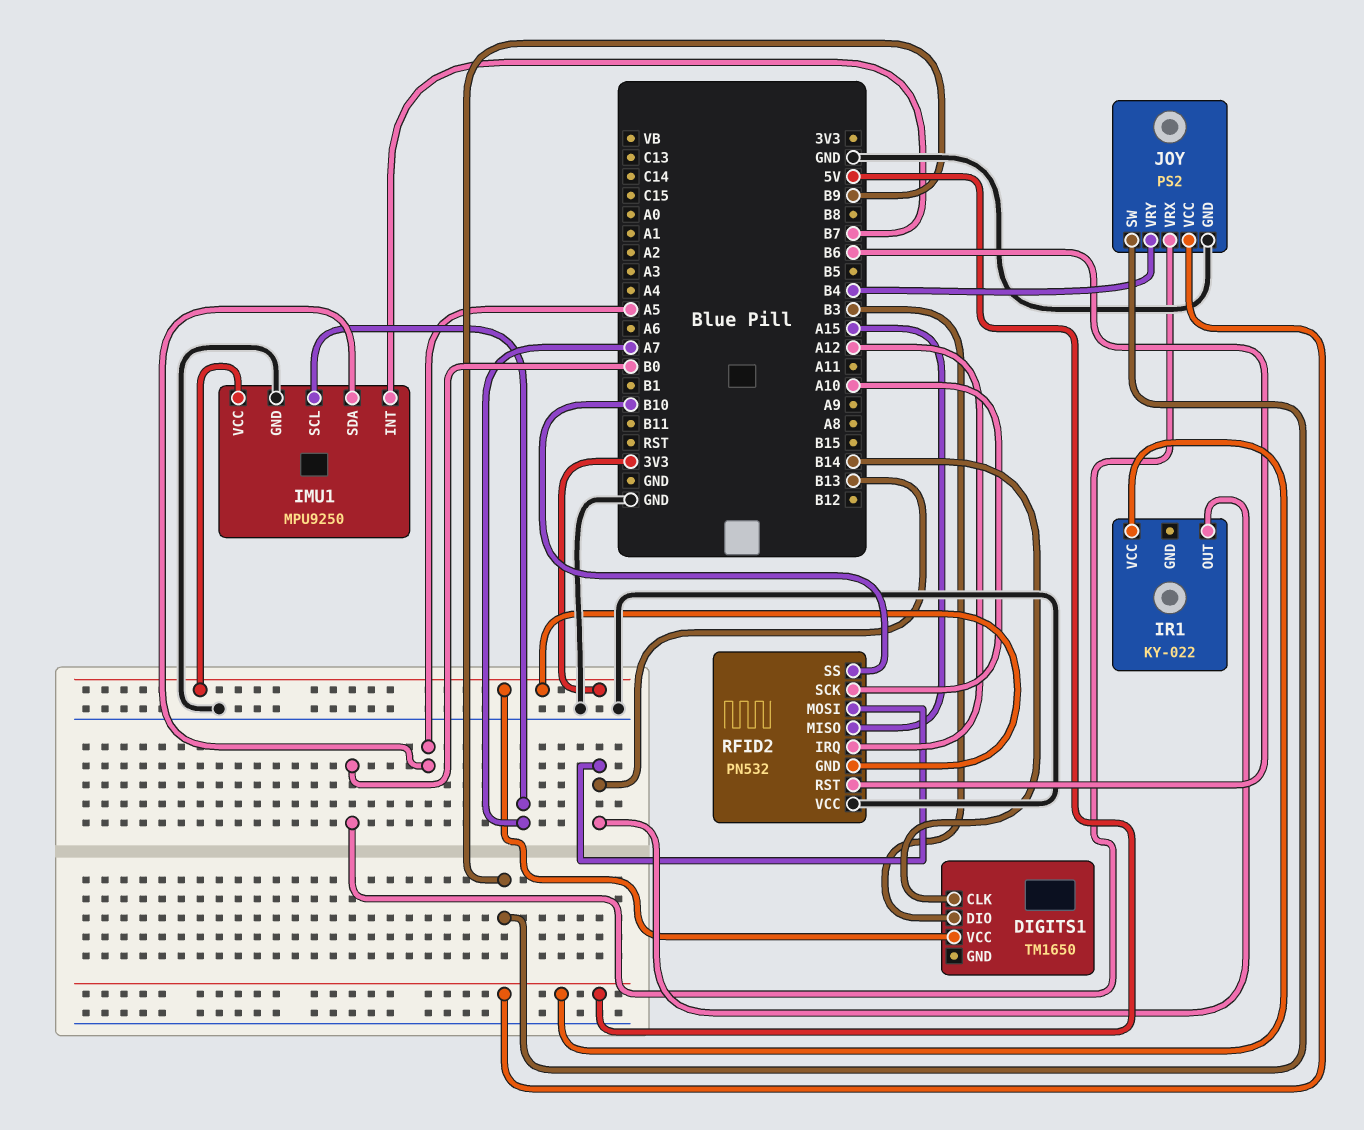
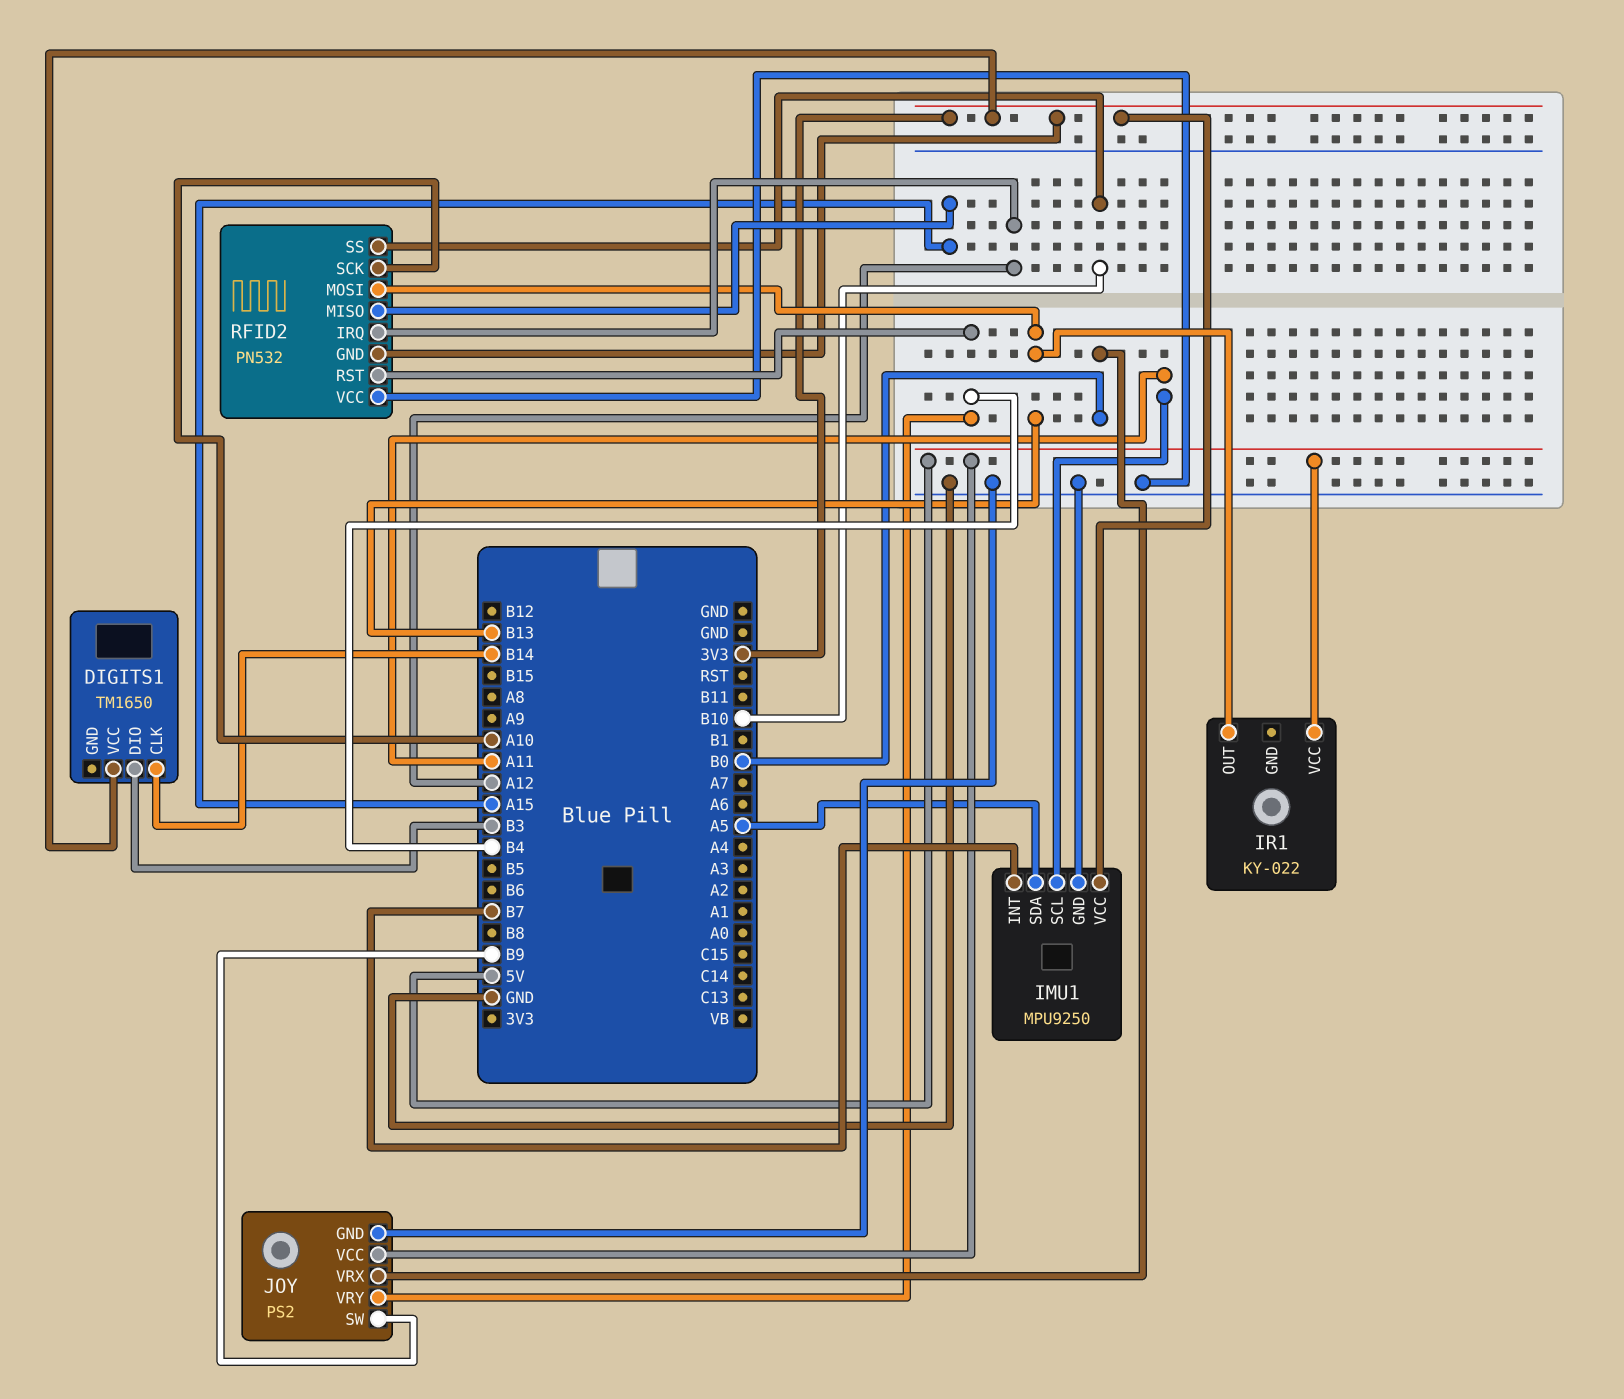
IMU1 pin SCL: A7 -> A11
RFID2 pin RST: B6 -> B4

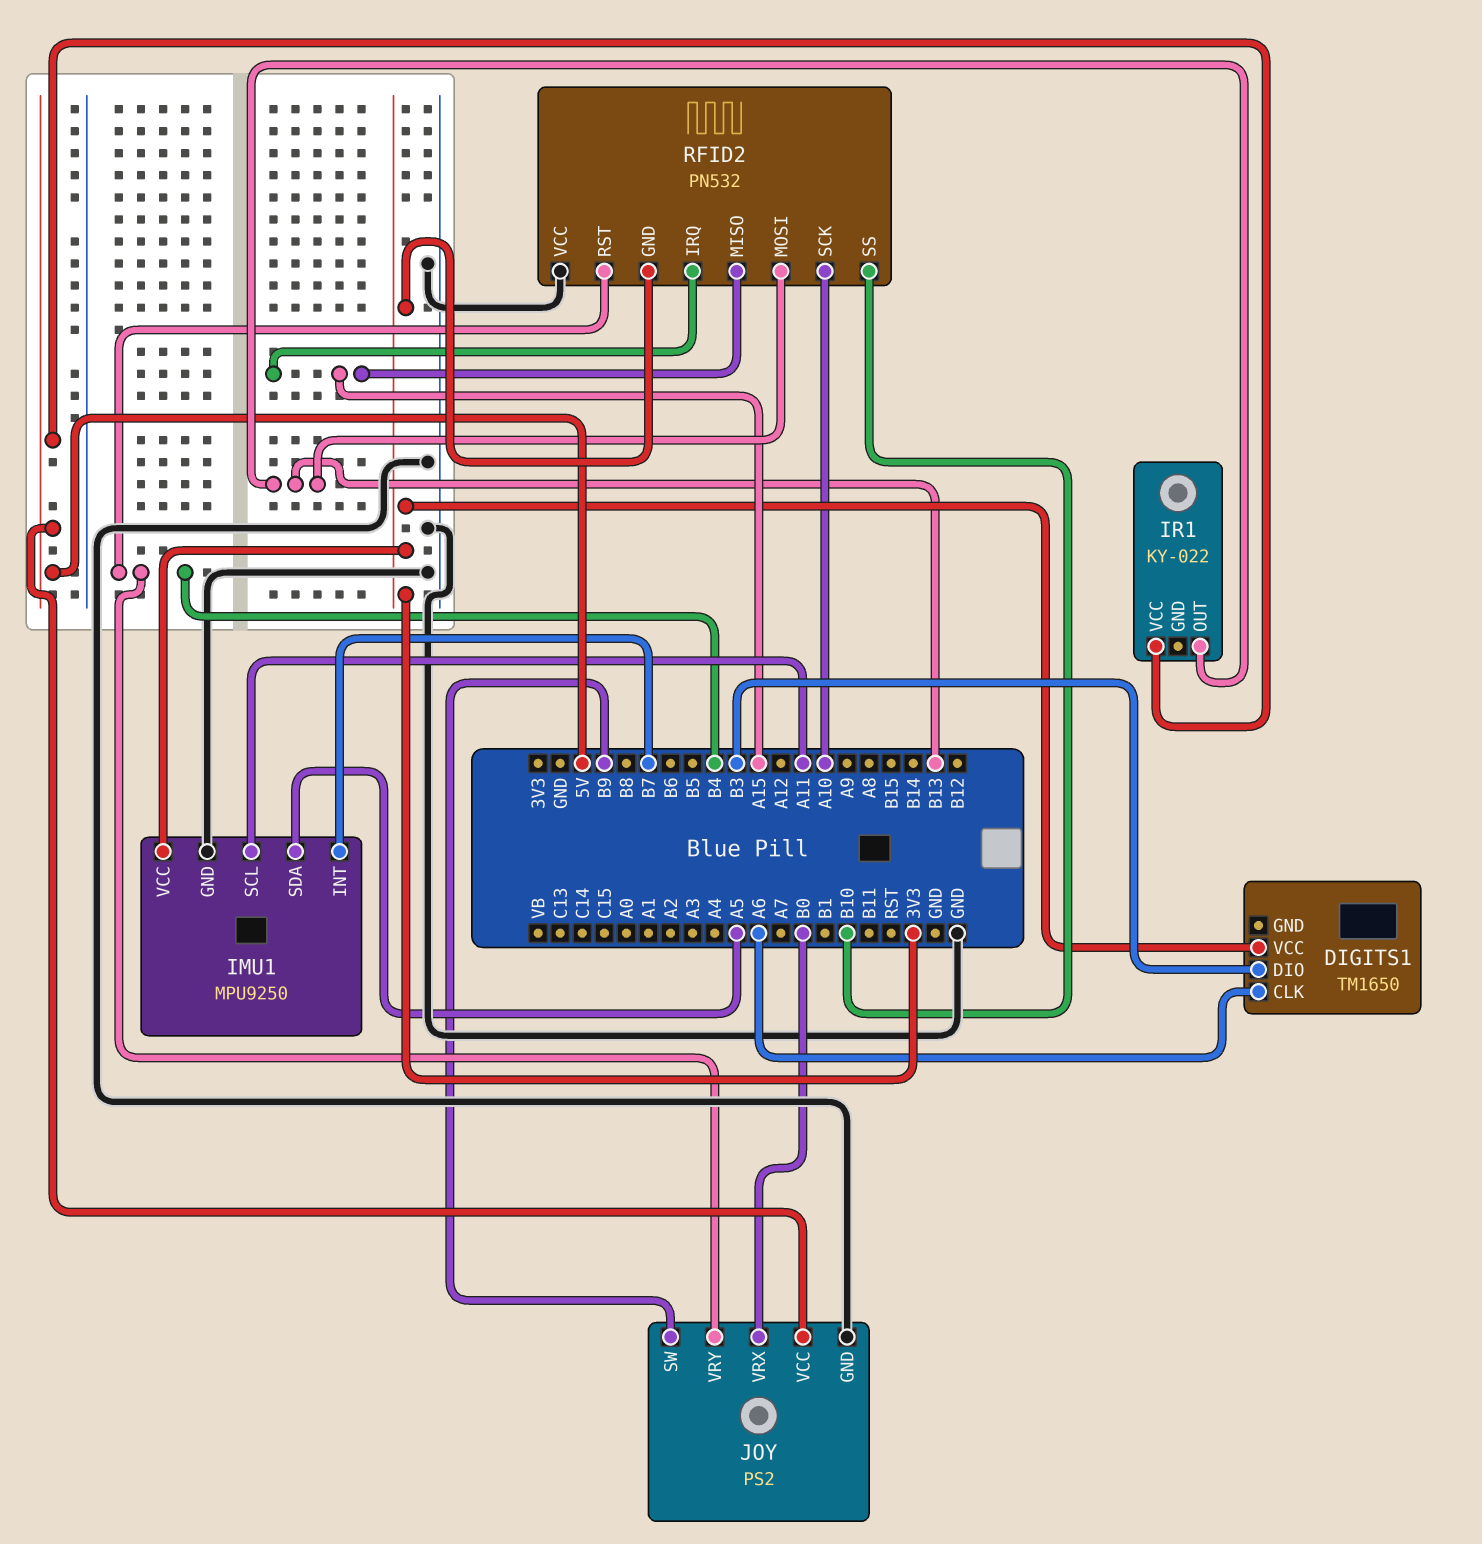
DIGITS1 pin CLK: B14 -> A6
RFID2 pin IRQ: A12 -> A15

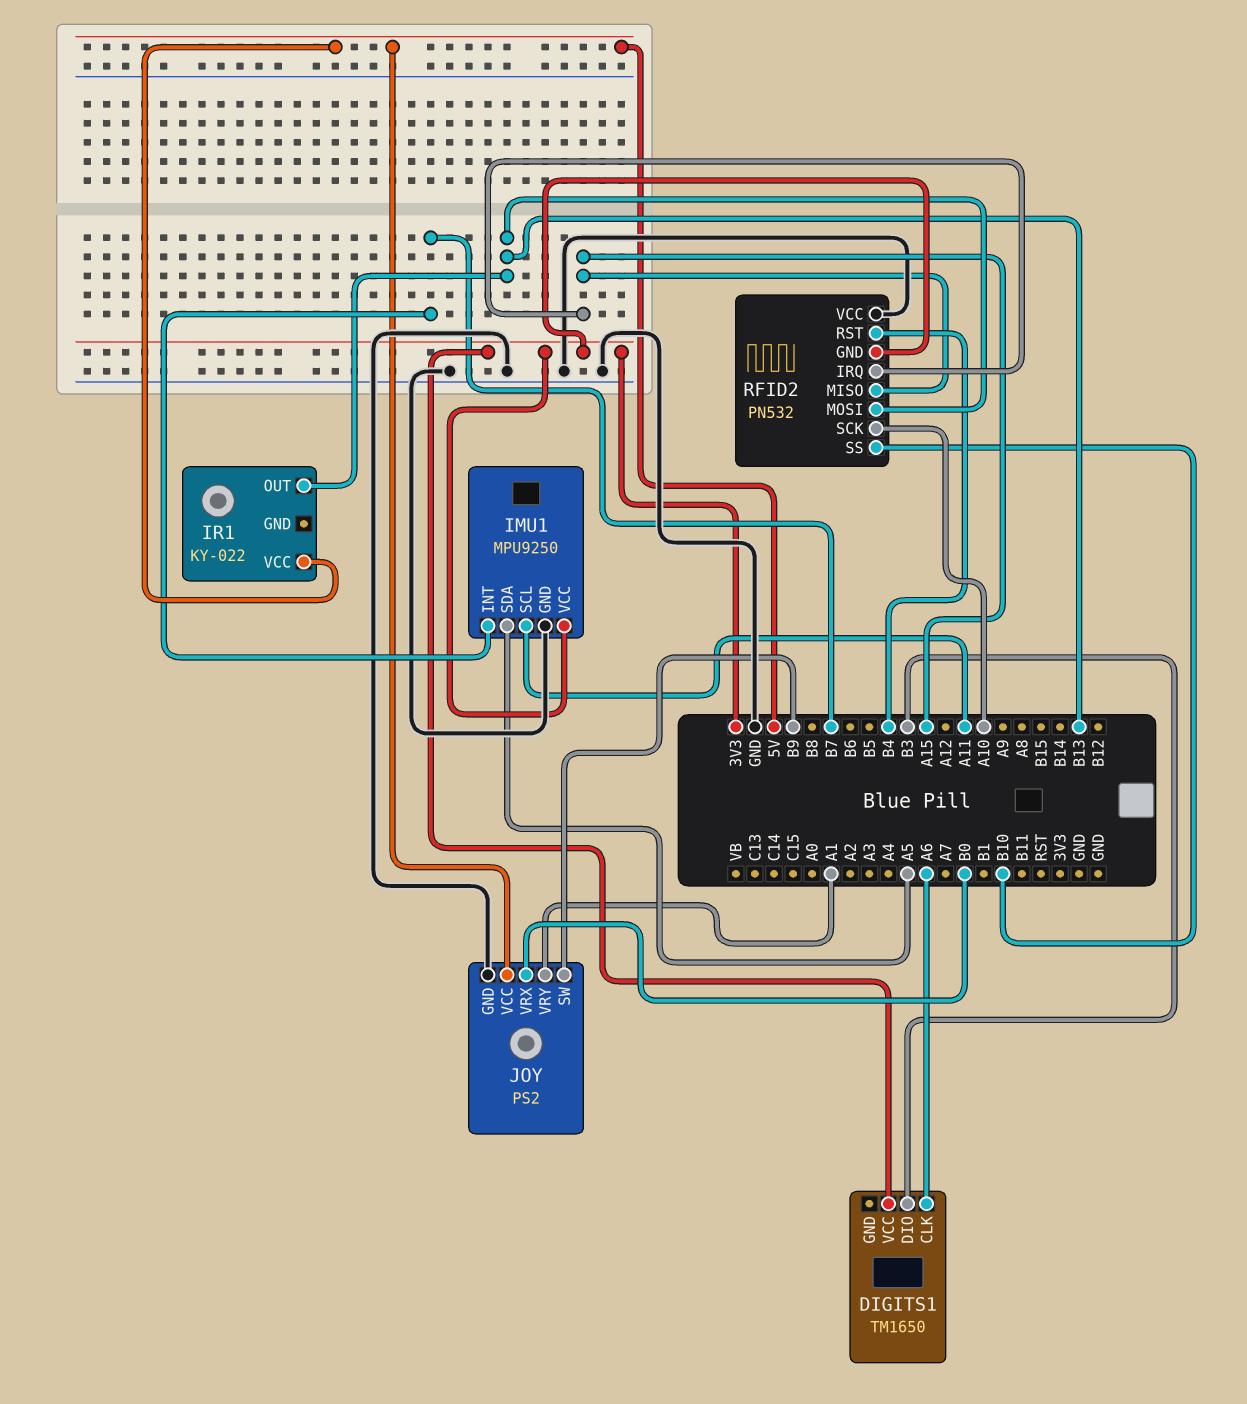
JOY pin VRY: B4 -> A1

